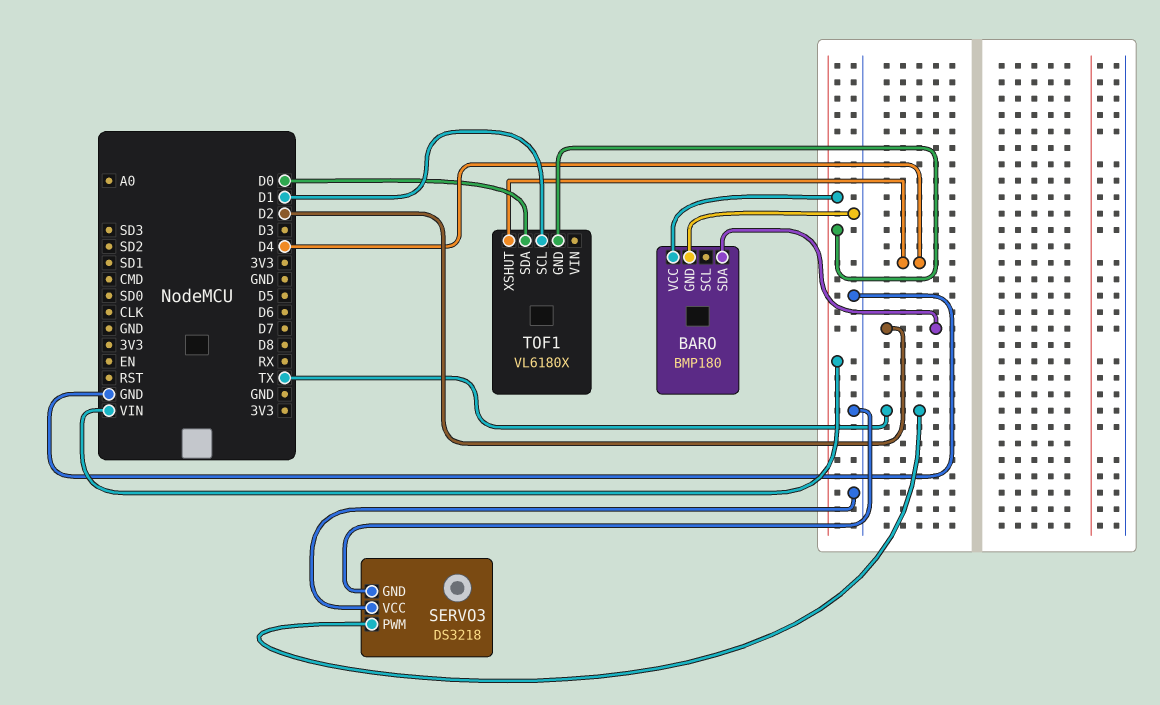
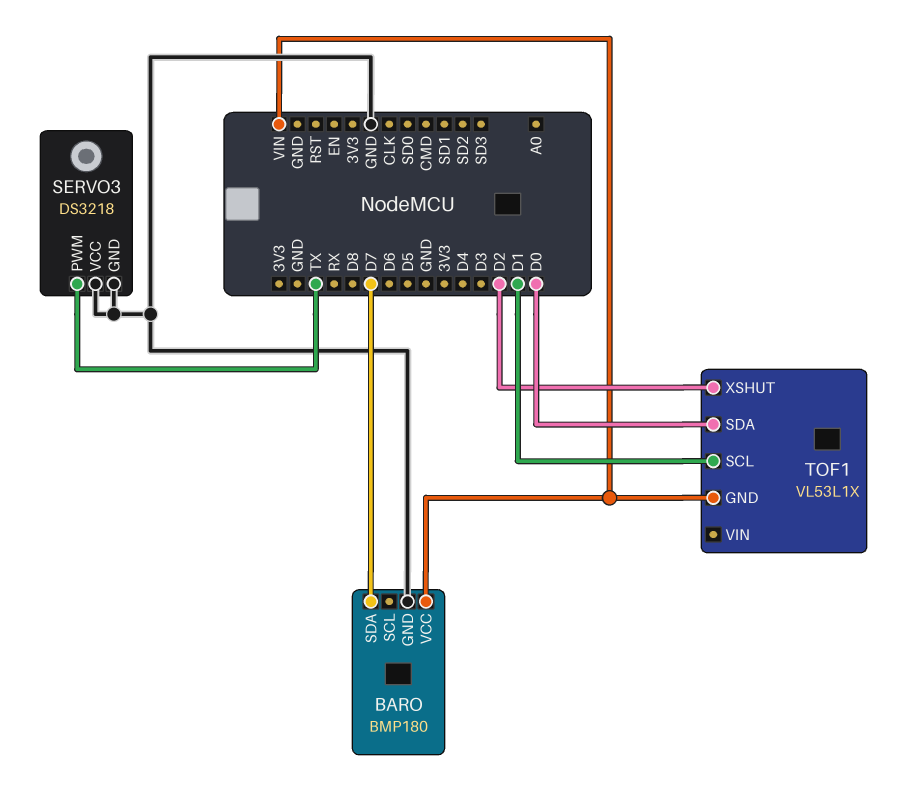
BARO pin SDA: D2 -> D7
TOF1: VL6180X -> VL53L1X
TOF1 pin XSHUT: D4 -> D2

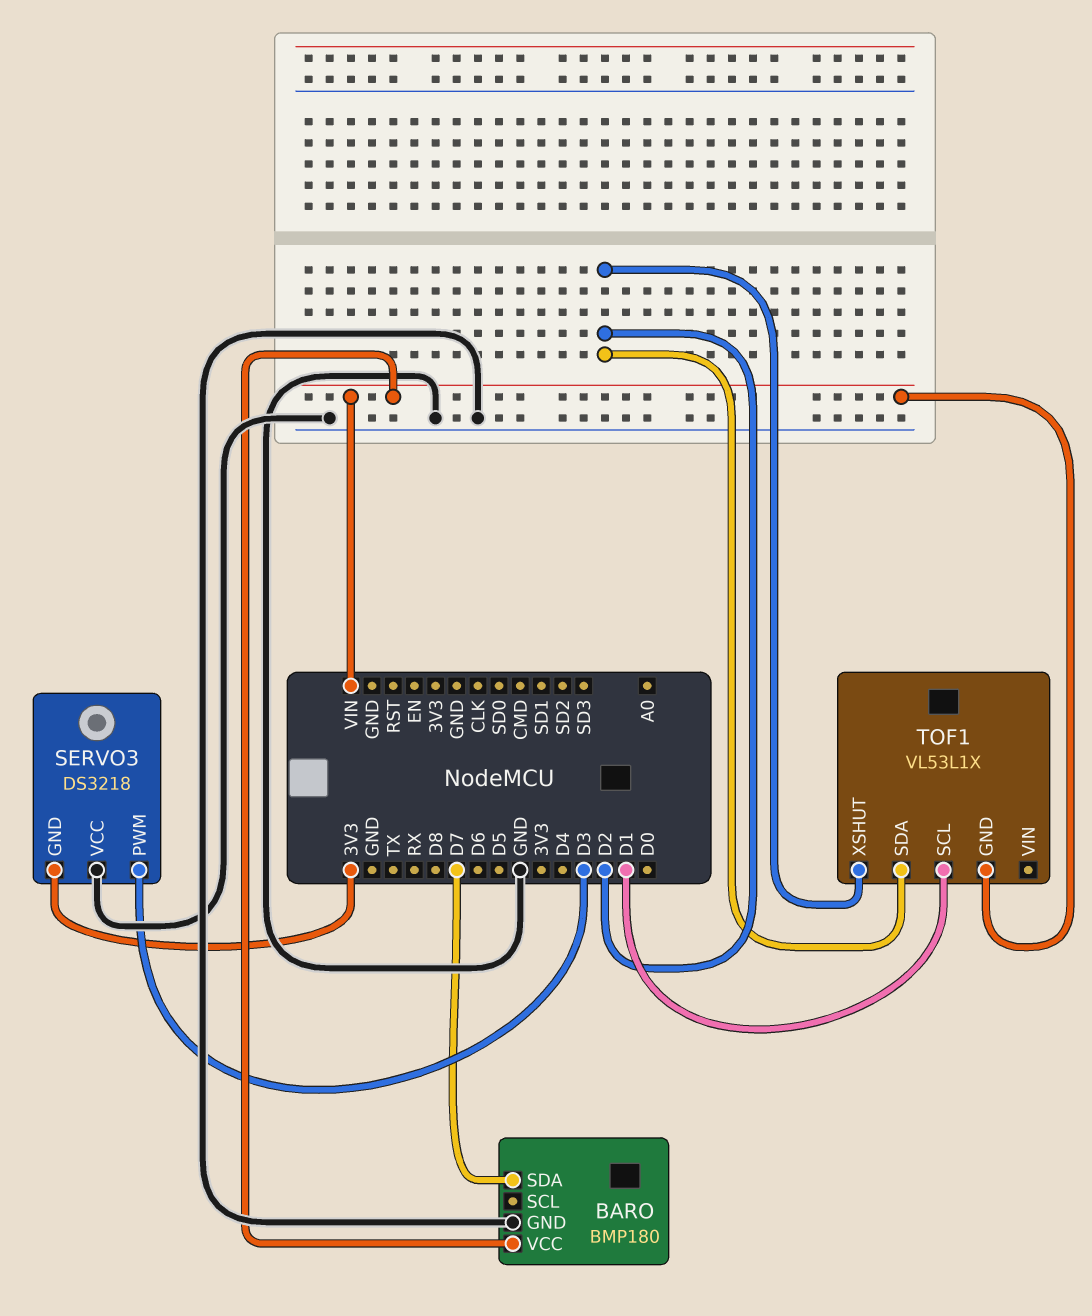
SERVO3 pin GND: GND -> 3V3
SERVO3 pin PWM: TX -> D3
TOF1 pin SDA: D0 -> D2

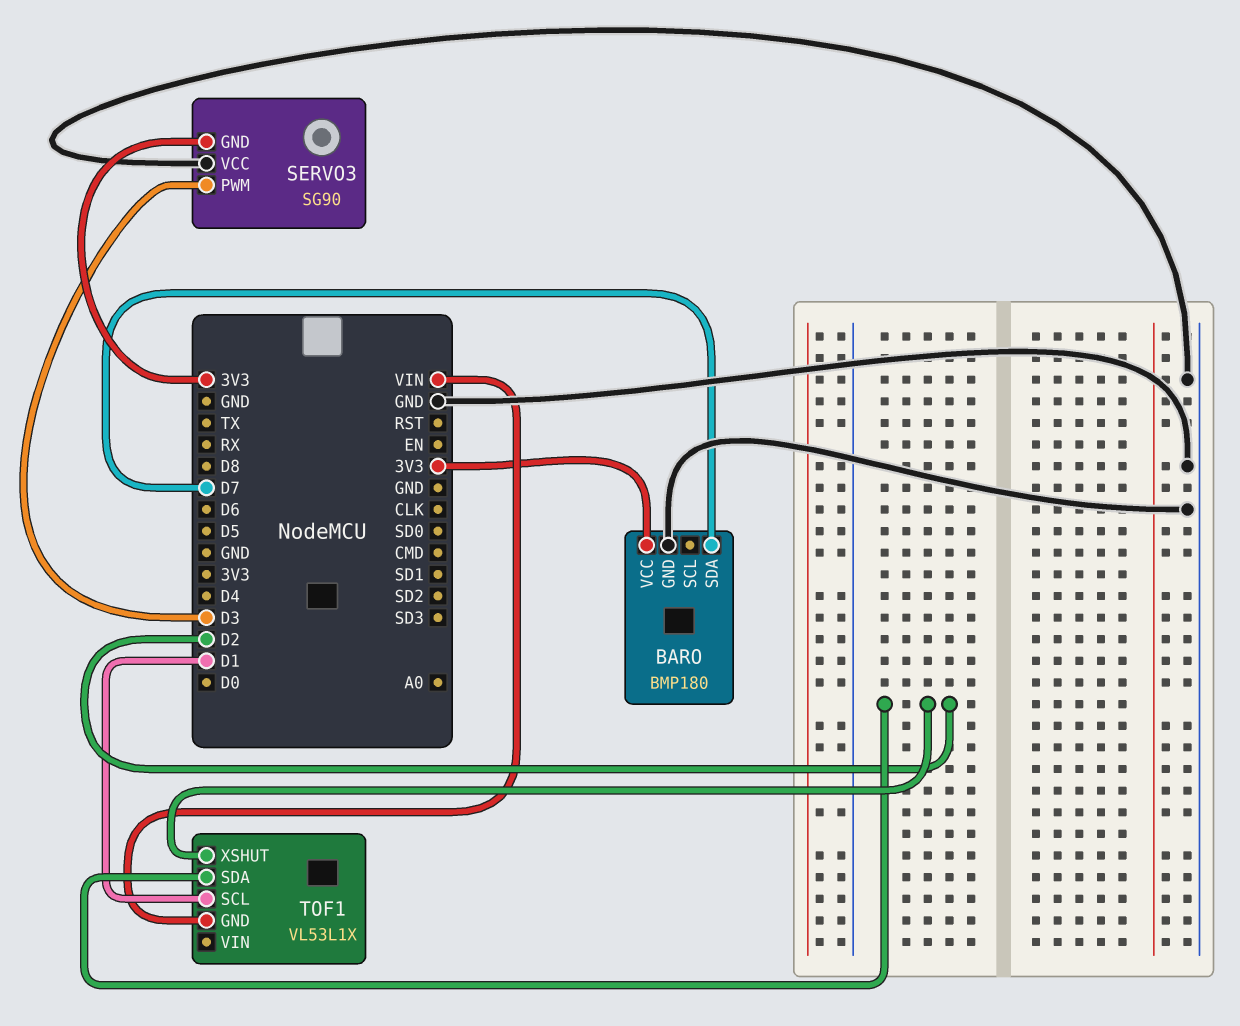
BARO pin VCC: VIN -> 3V3
SERVO3: DS3218 -> SG90

